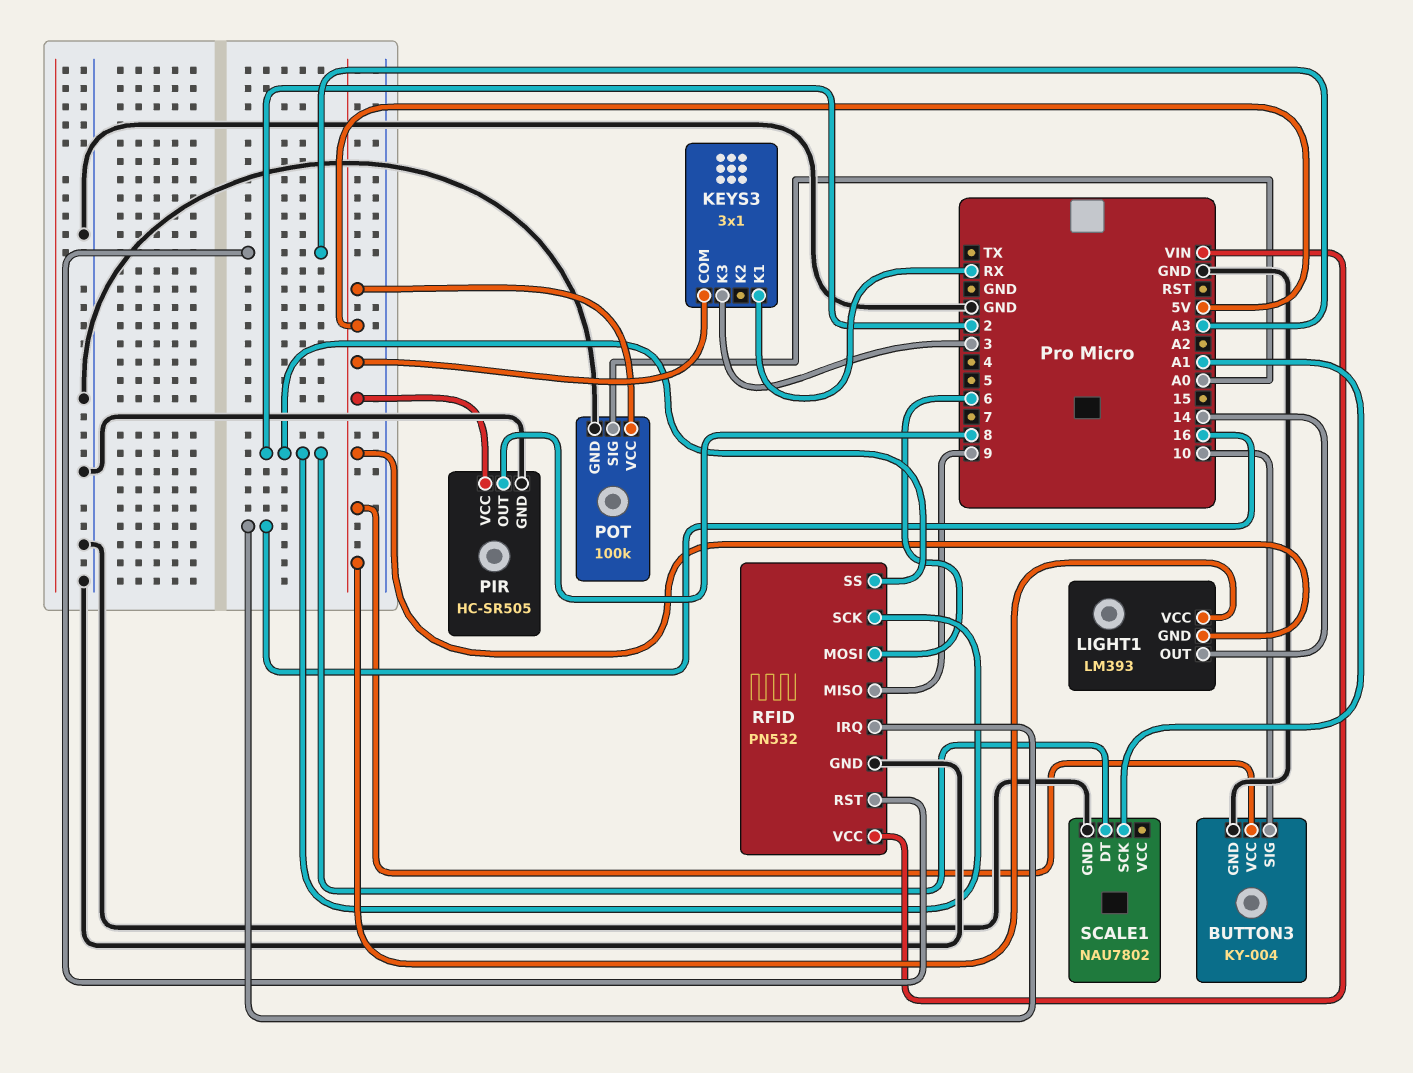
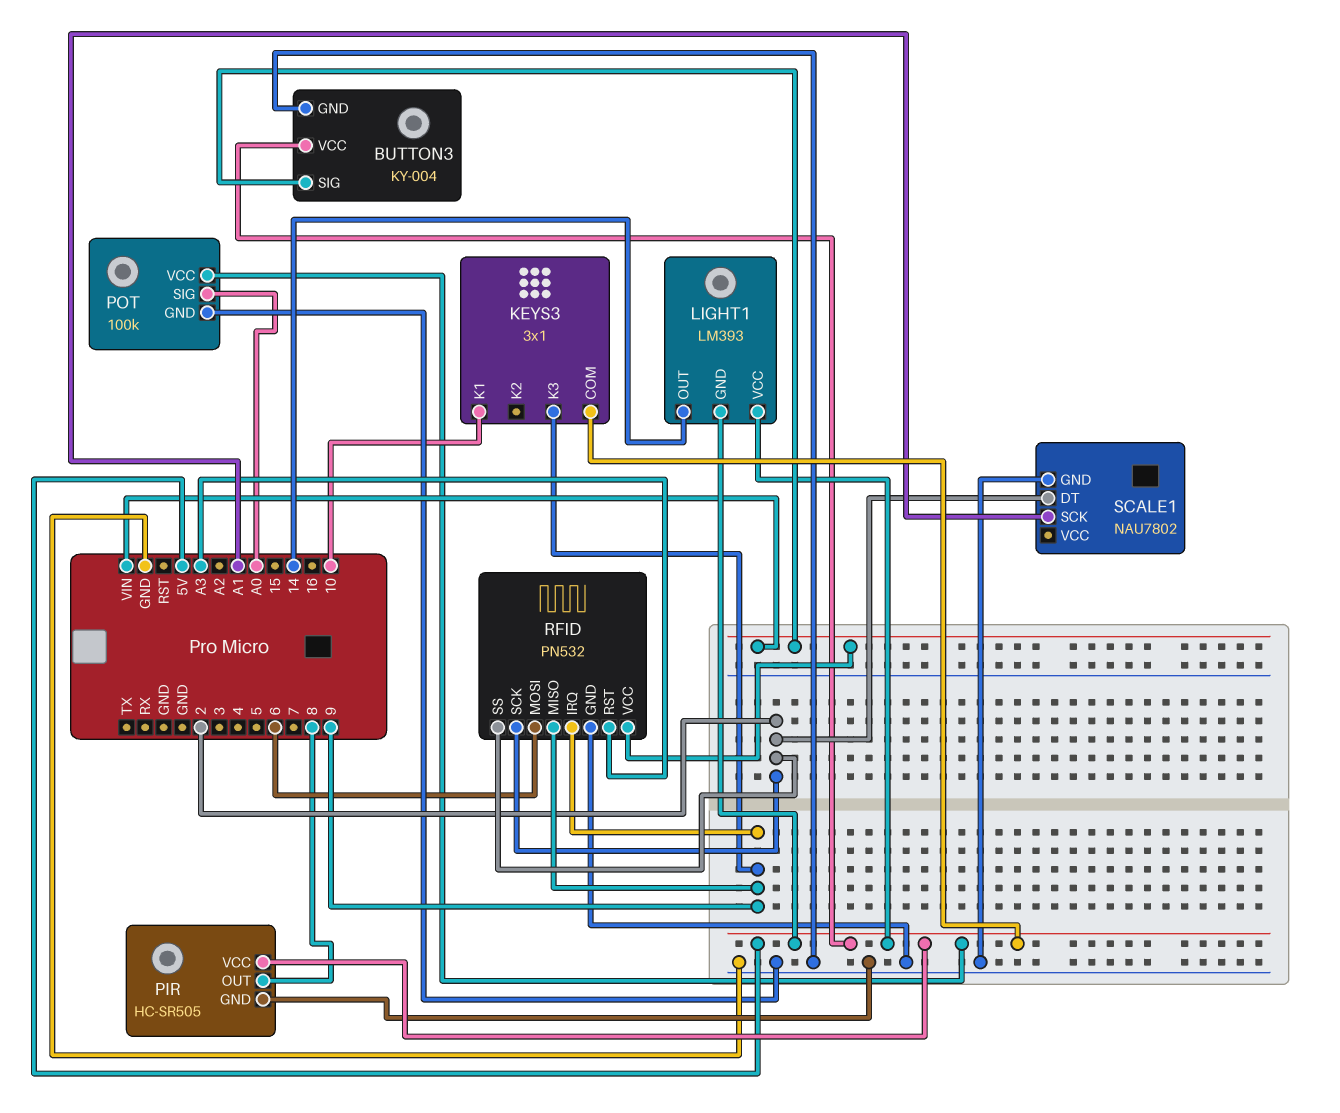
BUTTON3 pin SIG: 10 -> VIN
KEYS3 pin K1: RX -> 10
KEYS3 pin K3: 3 -> 9
RFID pin IRQ: 16 -> 9

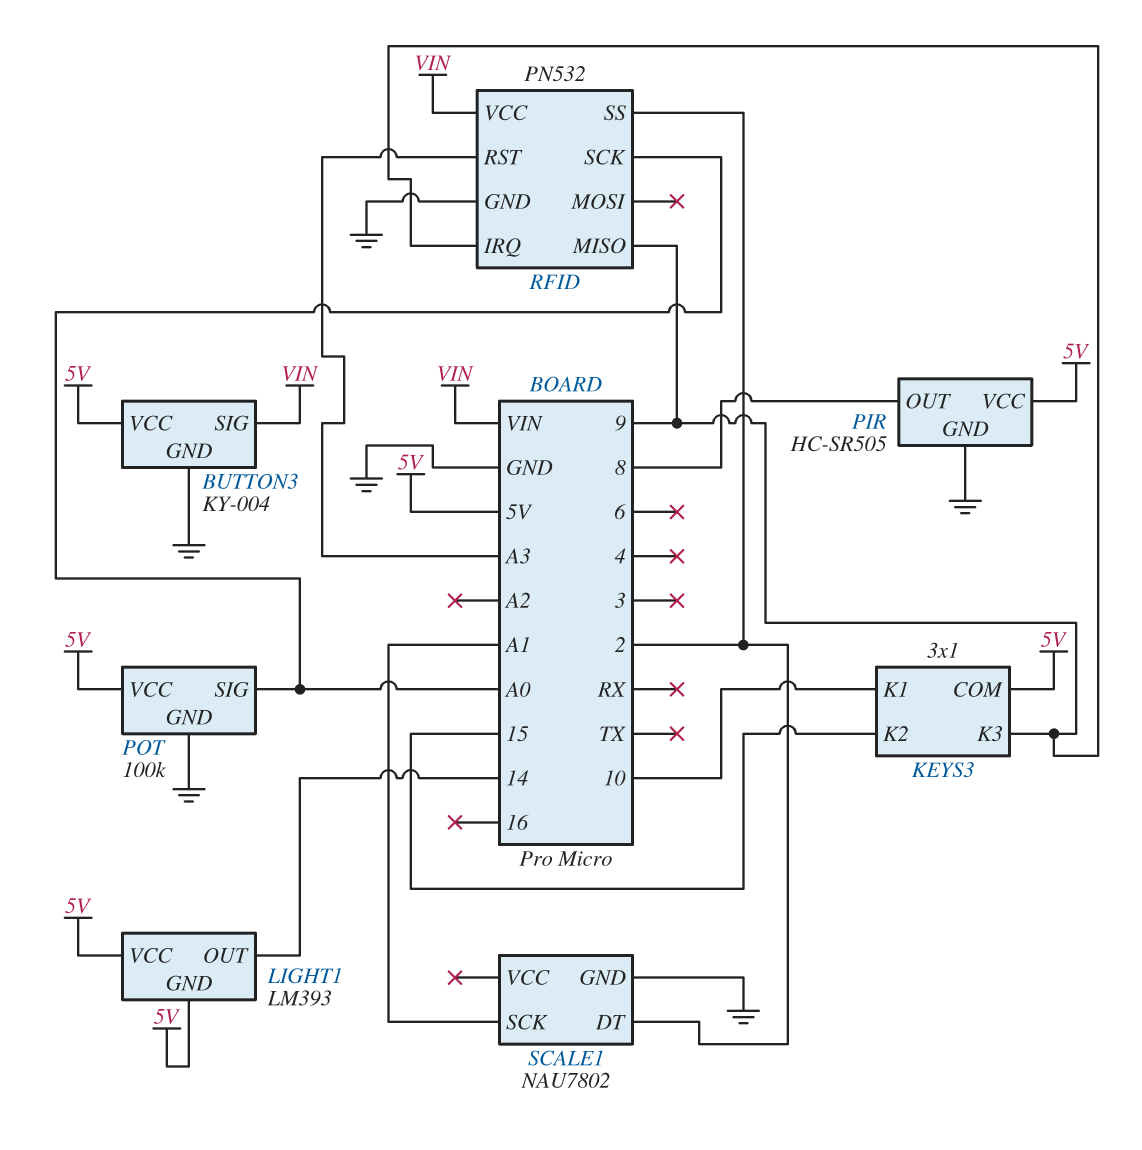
KEYS3 pin K2: none -> 15
RFID pin MOSI: 6 -> none
RFID pin SCK: 2 -> A0

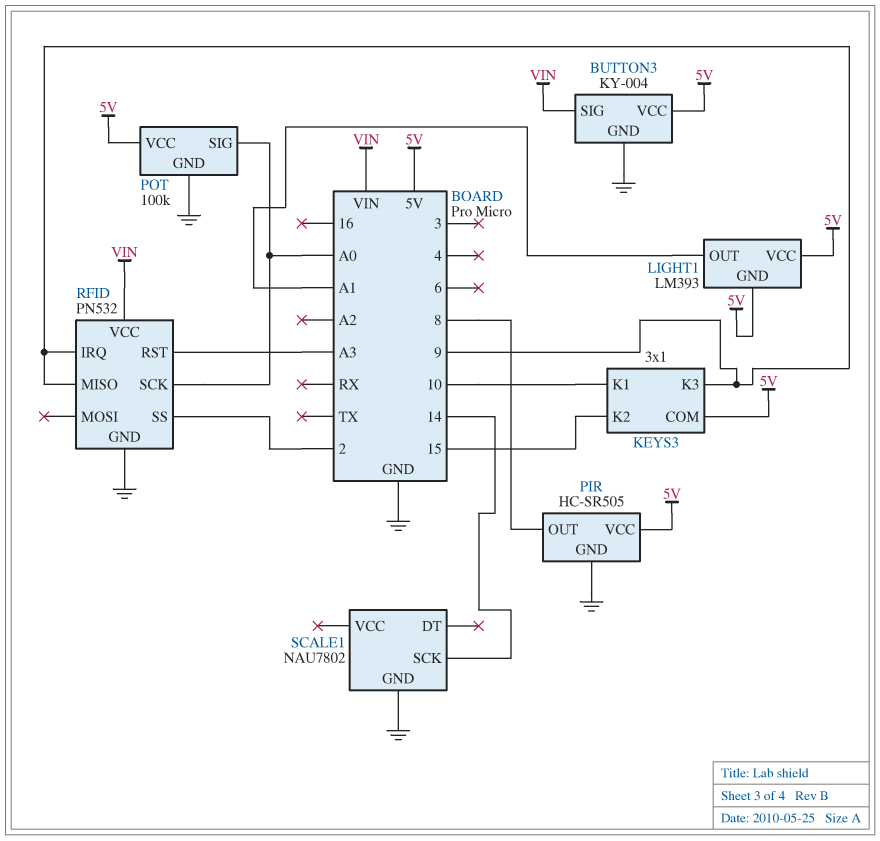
LIGHT1 pin OUT: 14 -> A1
SCALE1 pin DT: 2 -> none
SCALE1 pin SCK: A1 -> 14

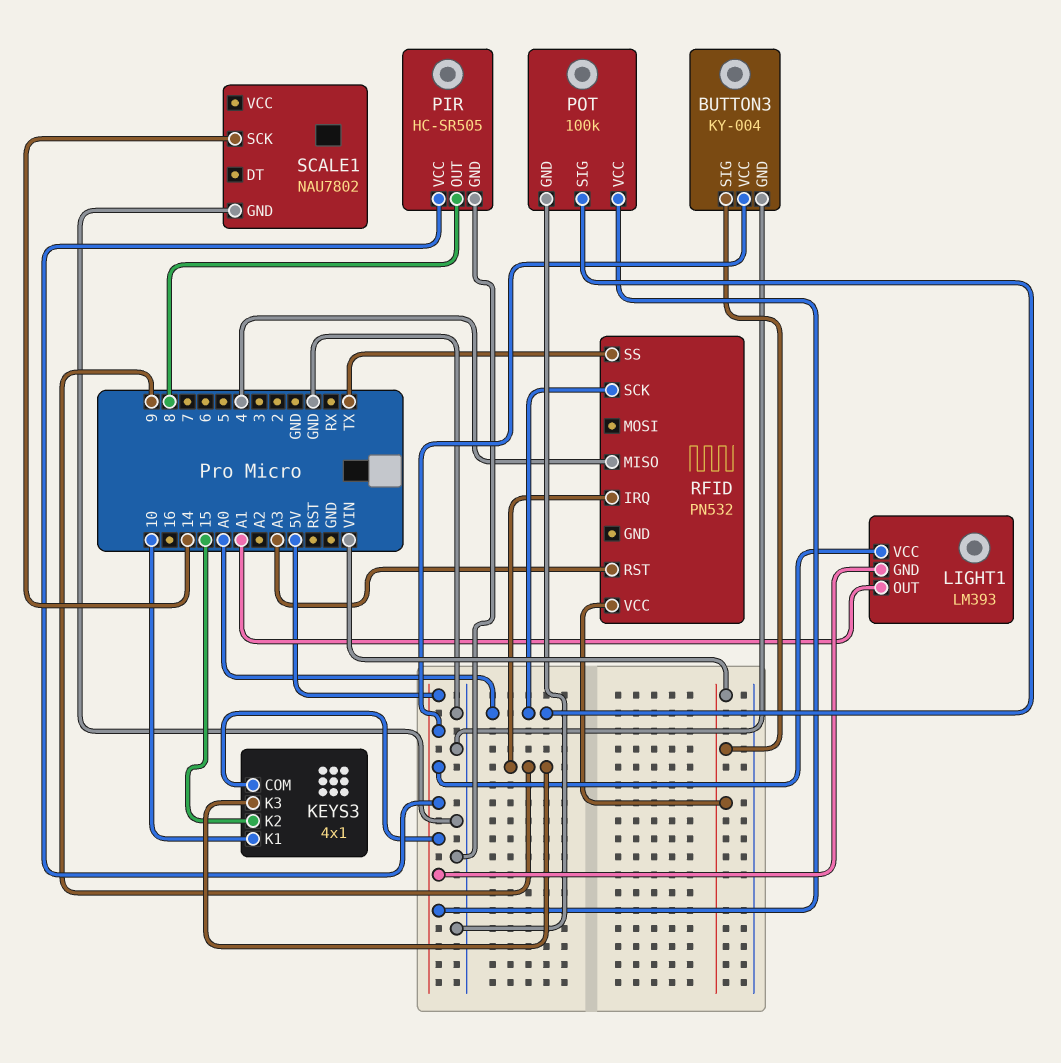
KEYS3: 3x1 -> 4x1
RFID pin GND: GND -> none
RFID pin MISO: 9 -> 4
RFID pin SS: 2 -> TX

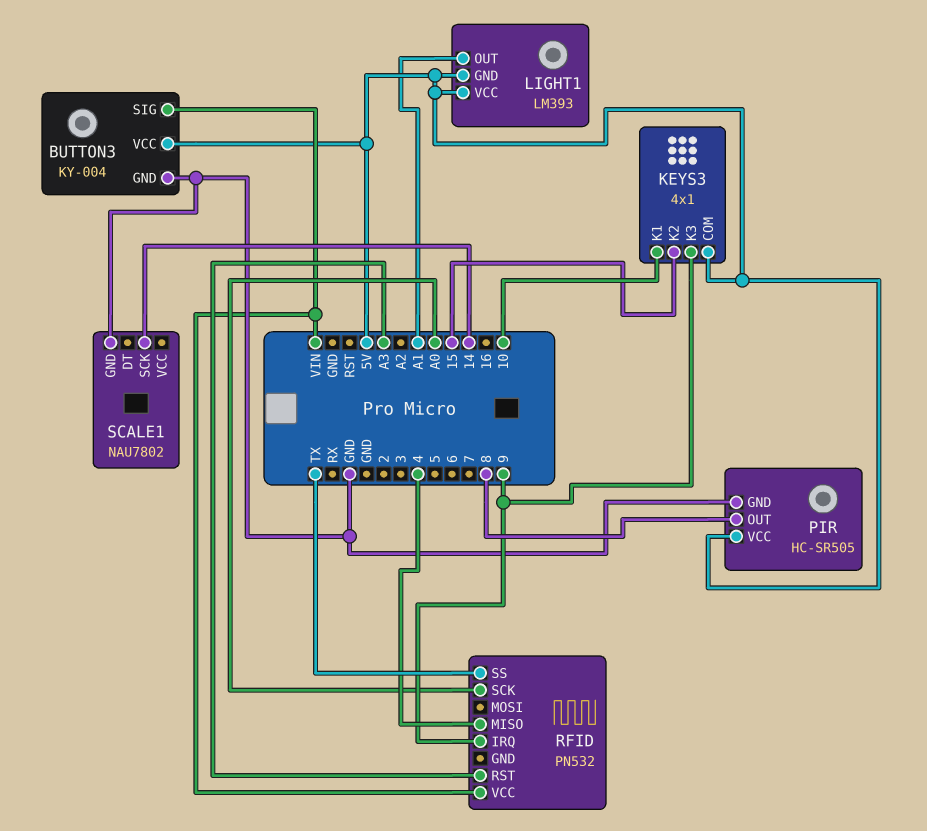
POT: 100k -> none
POT pin GND: GND -> none
POT pin SIG: A0 -> none
POT pin VCC: 5V -> none

